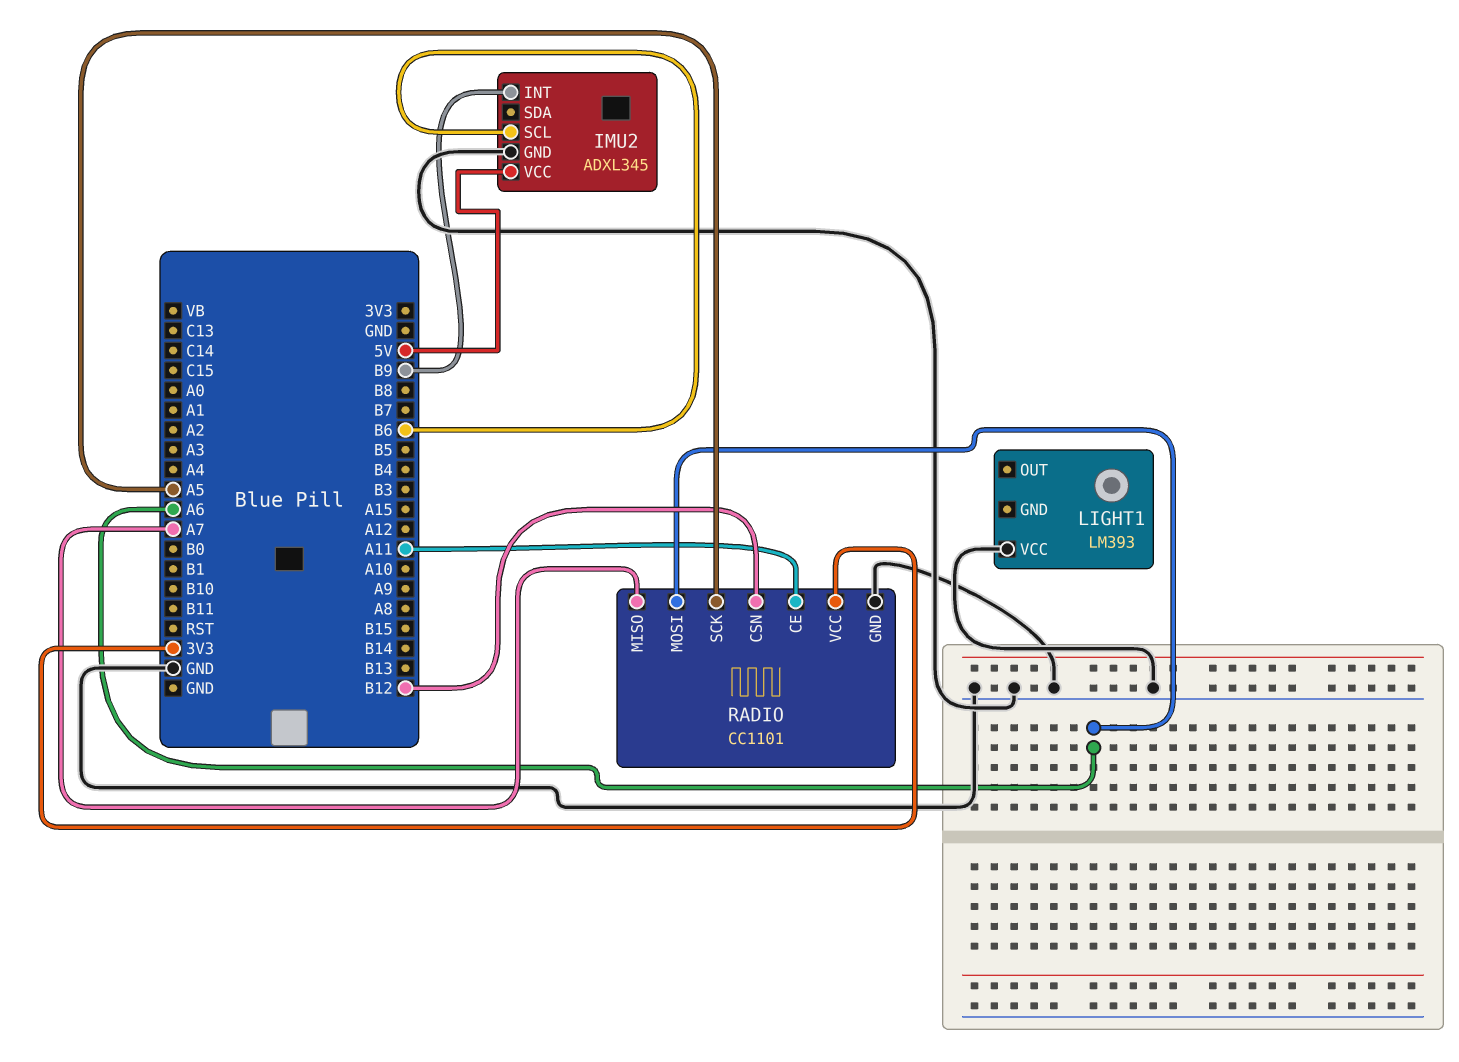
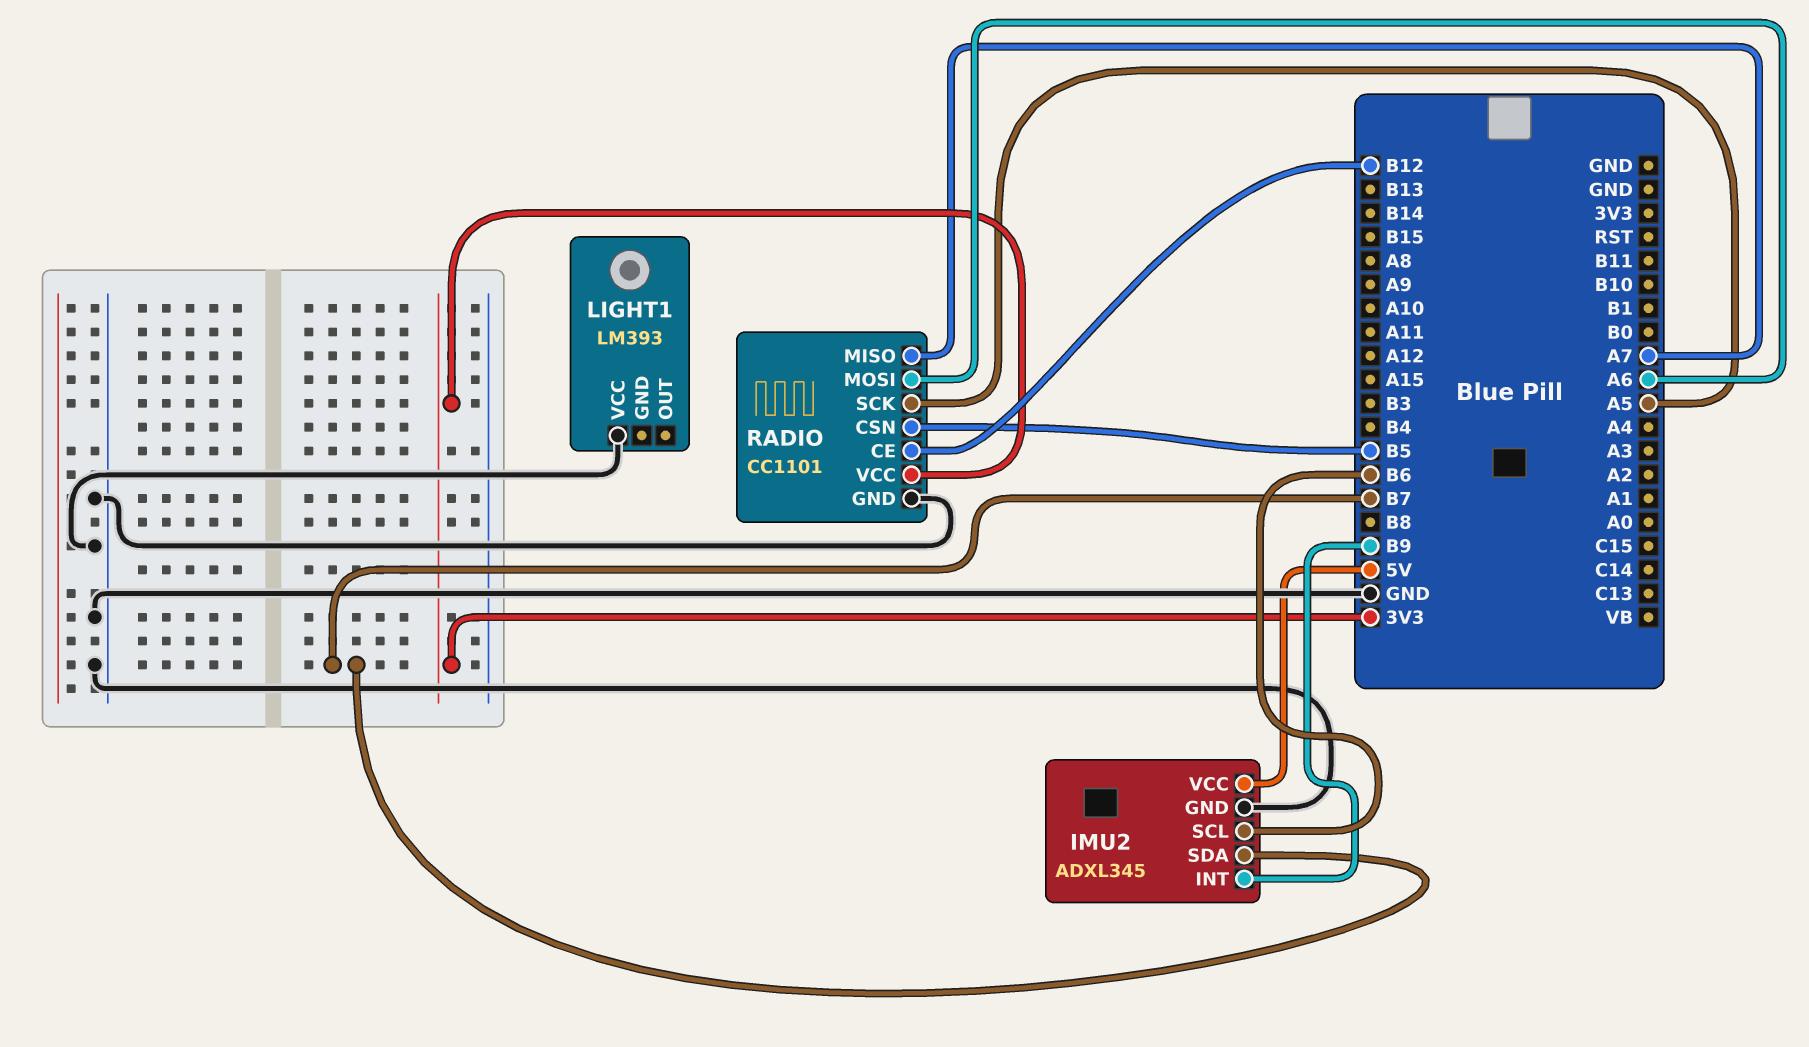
IMU2 pin SDA: none -> B7
RADIO pin CE: A11 -> B12
RADIO pin CSN: B12 -> B5

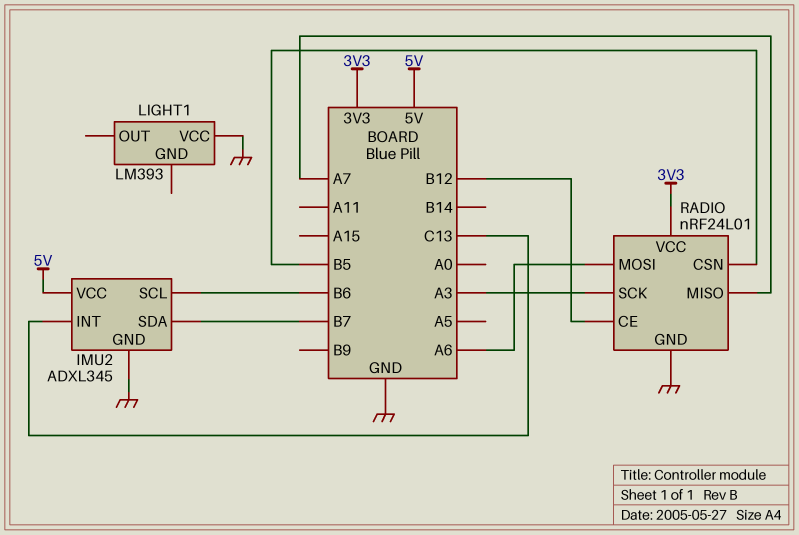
IMU2 pin INT: B9 -> C13
RADIO: CC1101 -> nRF24L01
RADIO pin SCK: A5 -> A3

